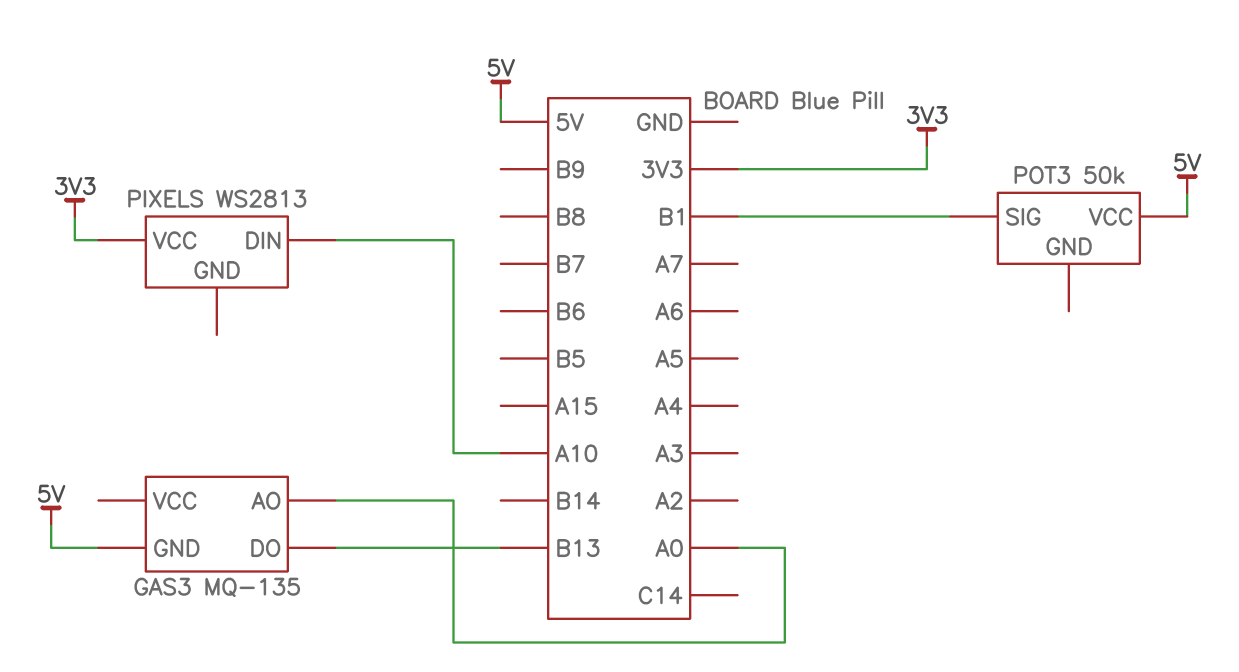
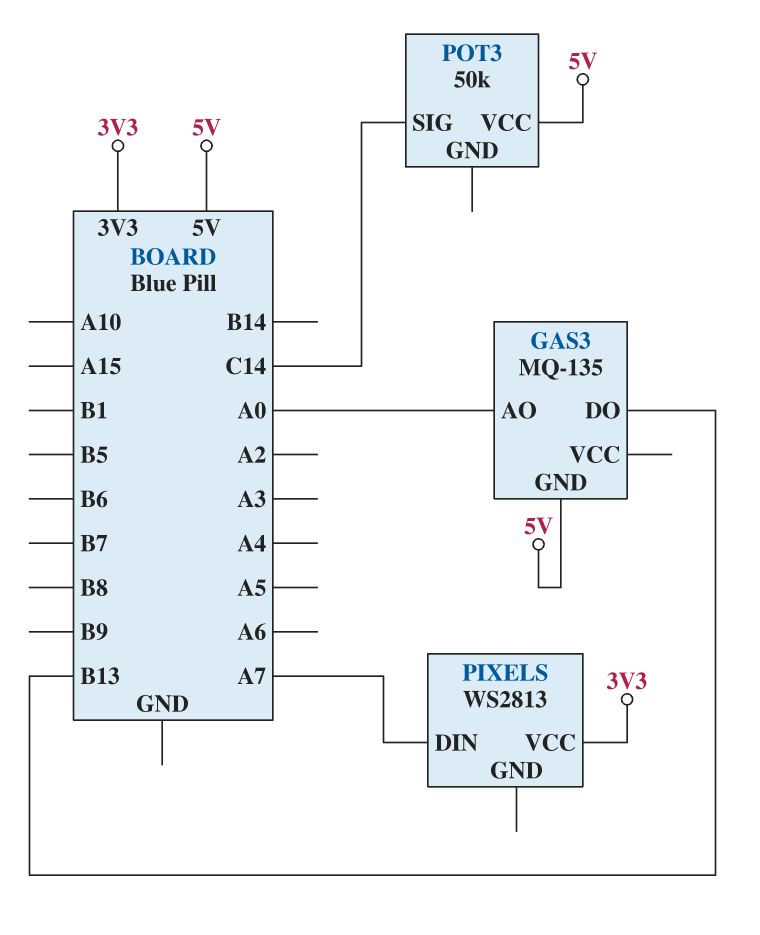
PIXELS pin DIN: A10 -> A7
POT3 pin SIG: B1 -> C14

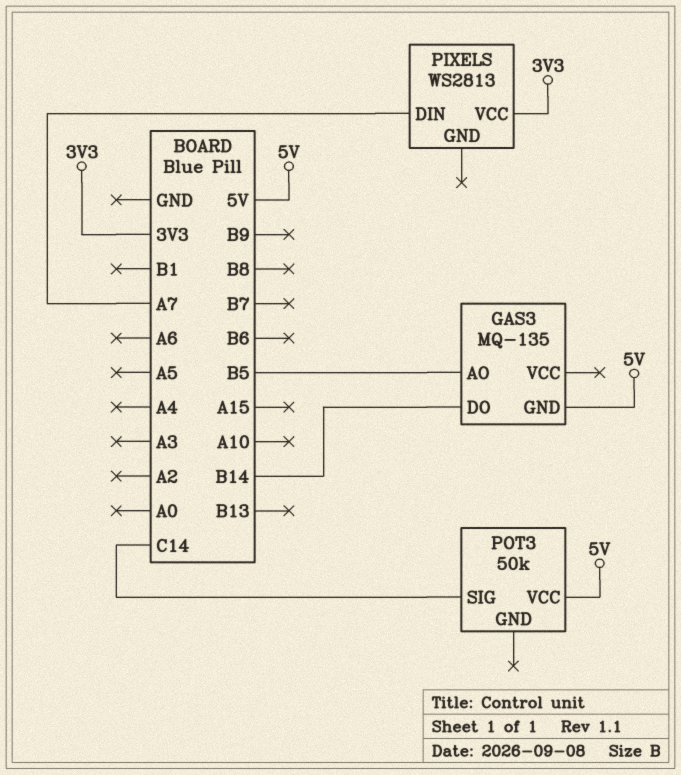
GAS3 pin AO: A0 -> B5
GAS3 pin DO: B13 -> B14

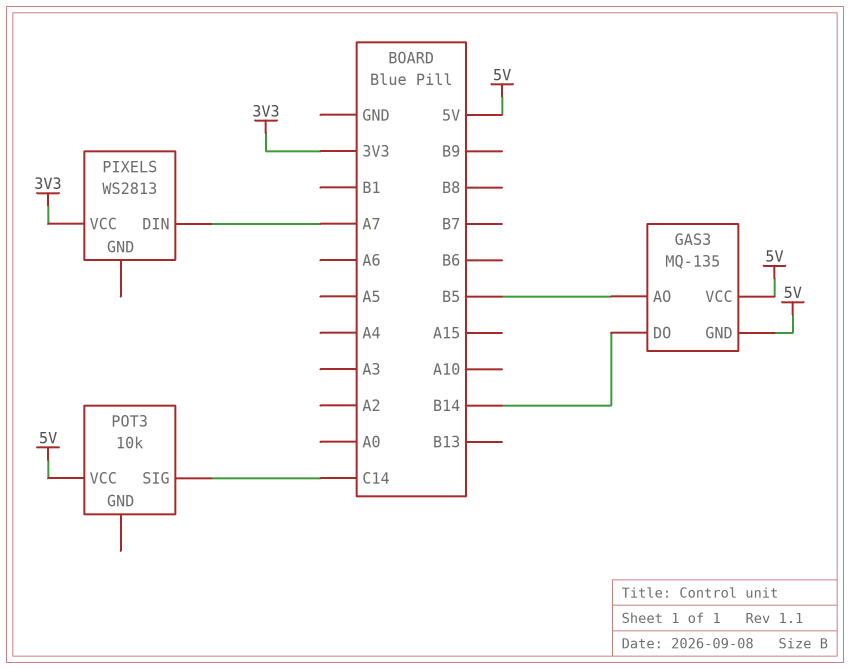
GAS3 pin VCC: none -> 5V
POT3: 50k -> 10k

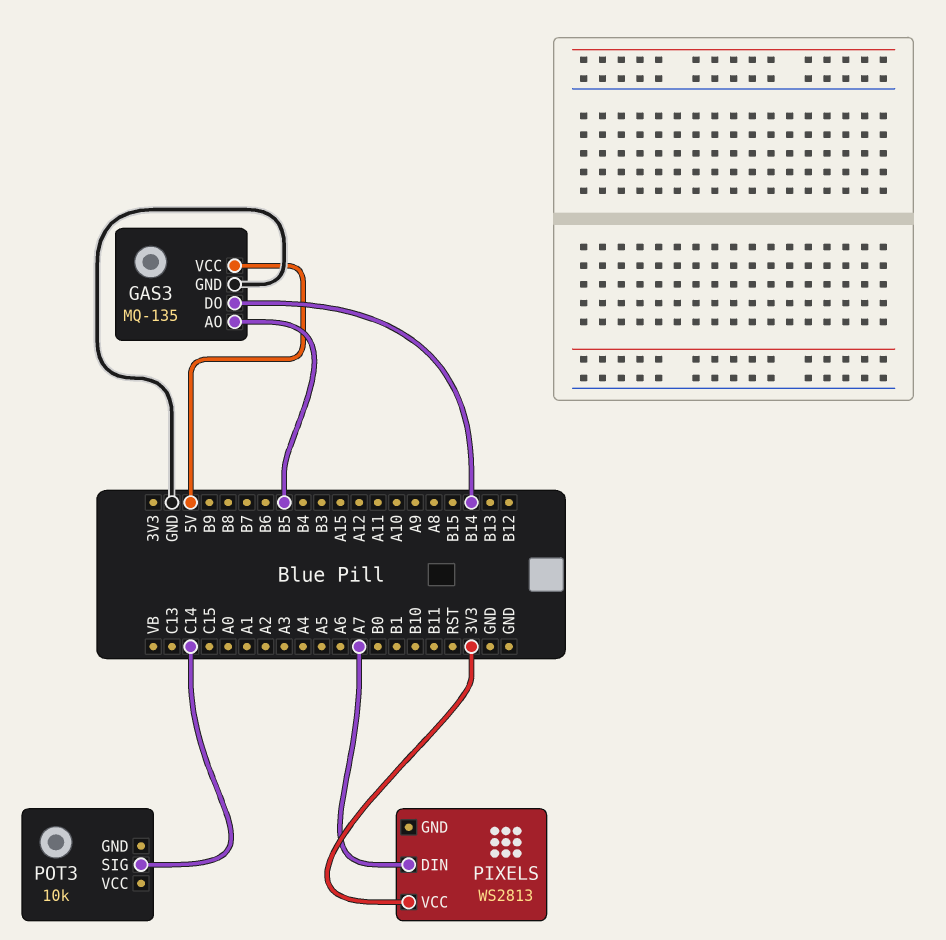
GAS3 pin GND: 5V -> GND
POT3 pin VCC: 5V -> none

